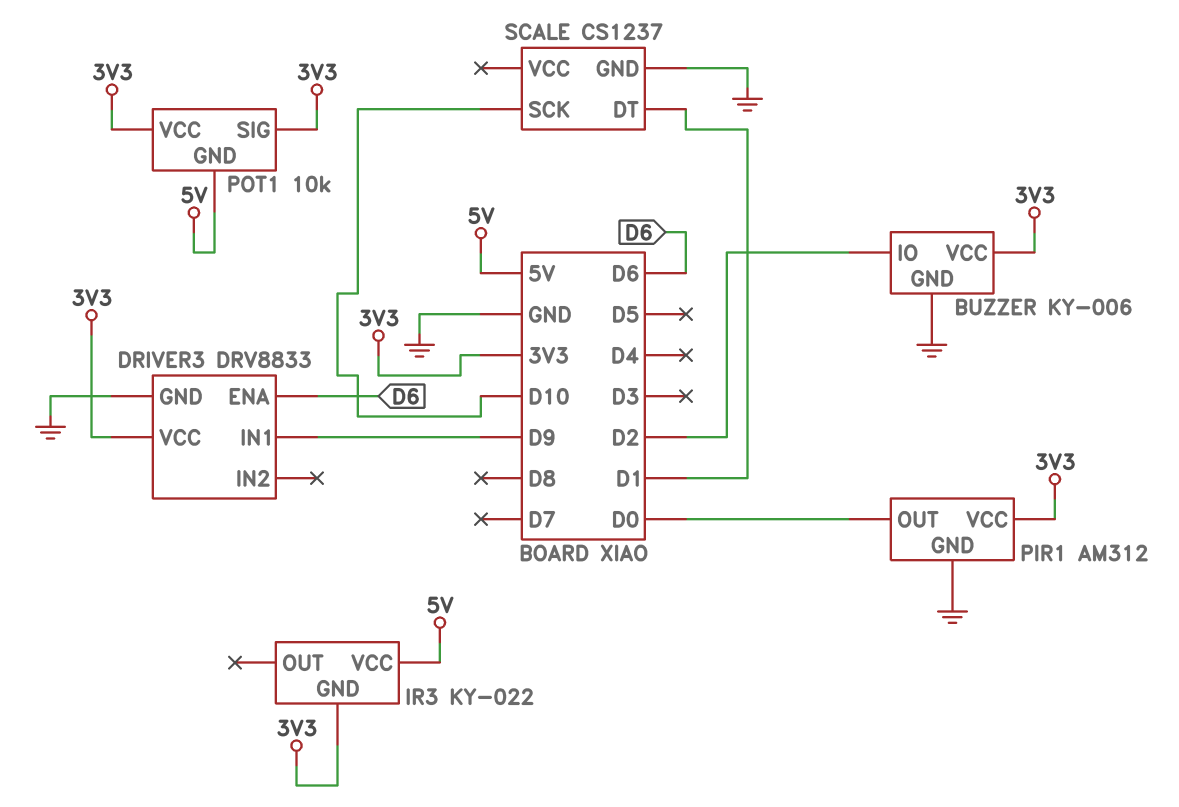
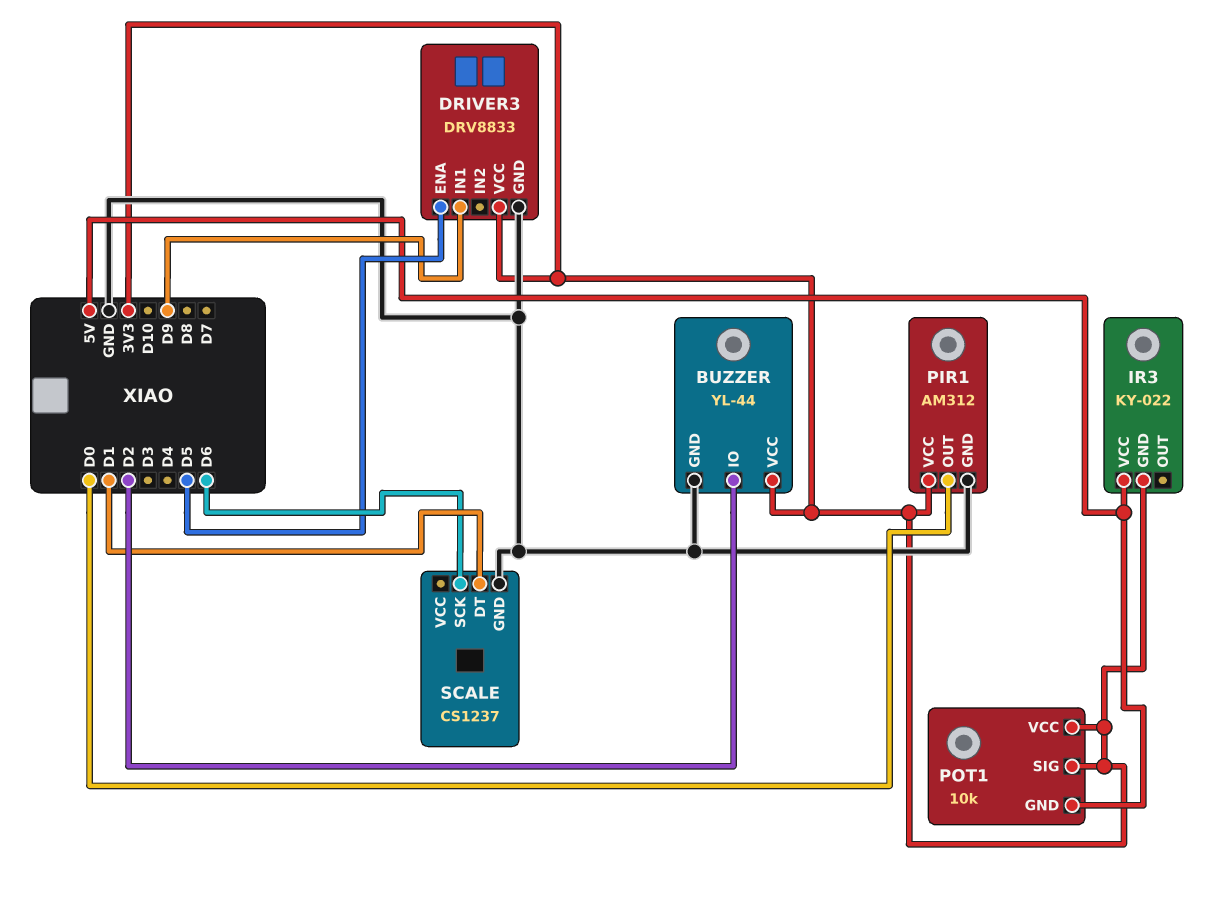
BUZZER: KY-006 -> YL-44
DRIVER3 pin ENA: D6 -> D5
SCALE pin SCK: D10 -> D6

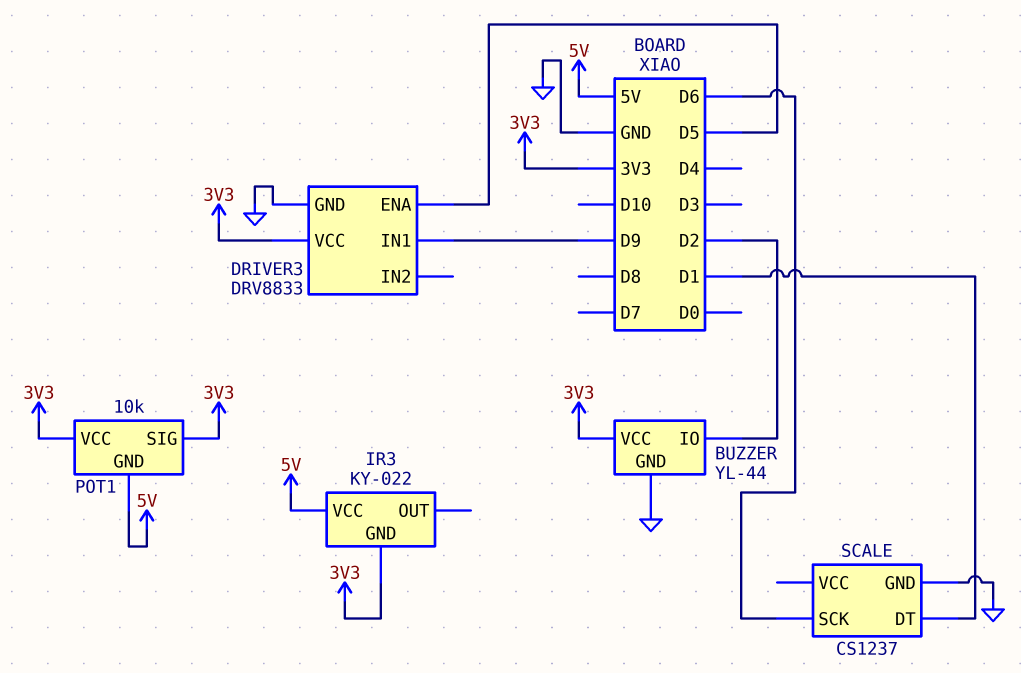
PIR1: AM312 -> none
PIR1 pin GND: GND -> none
PIR1 pin OUT: D0 -> none
PIR1 pin VCC: 3V3 -> none

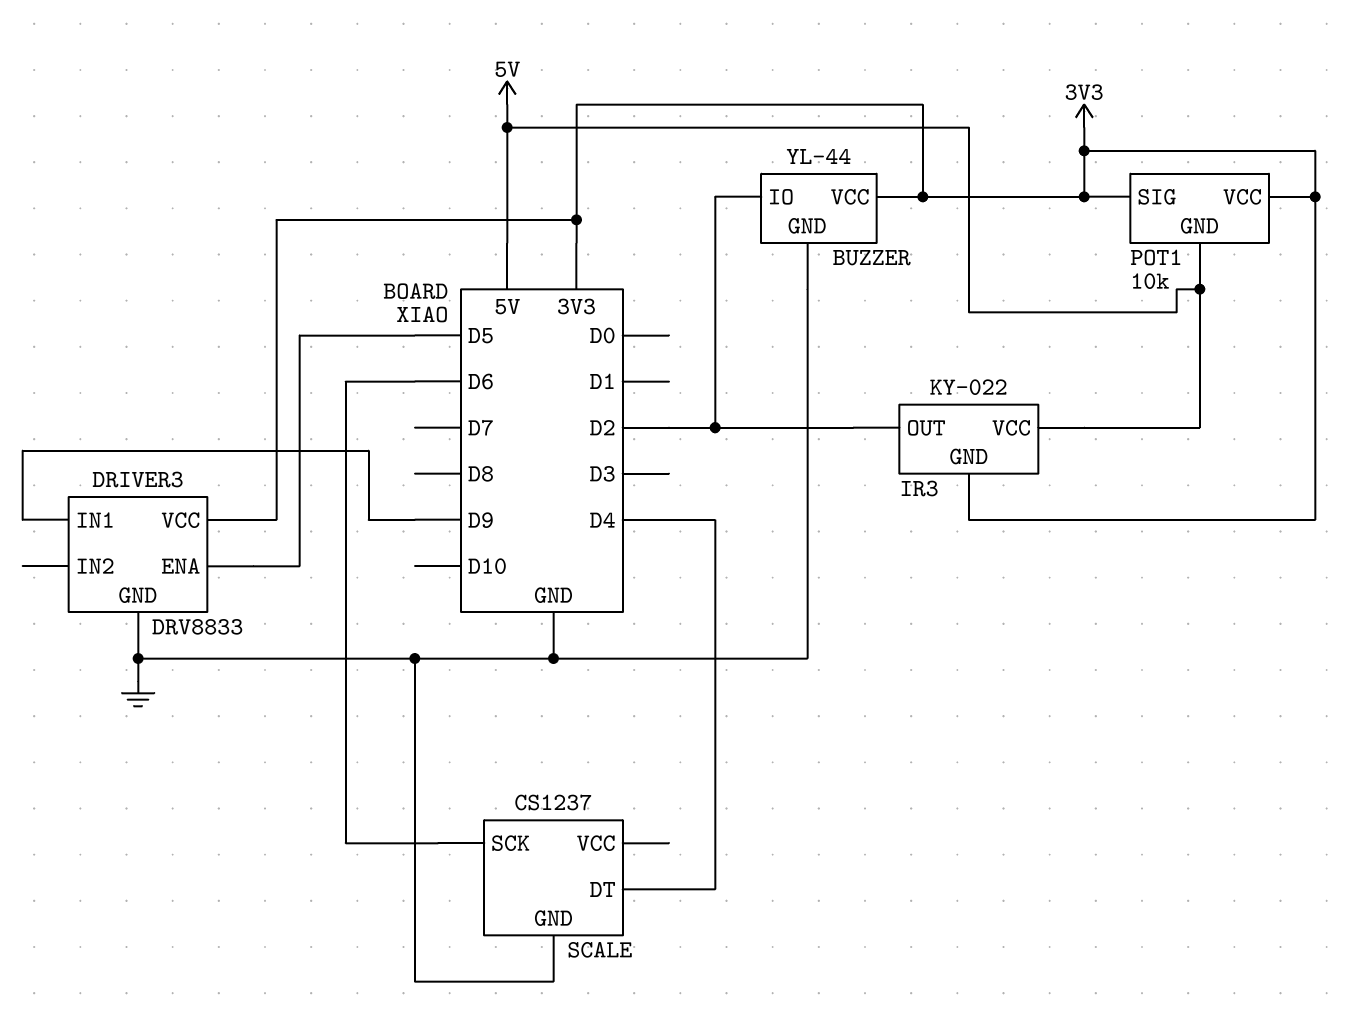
IR3 pin OUT: none -> D2
SCALE pin DT: D1 -> D4

